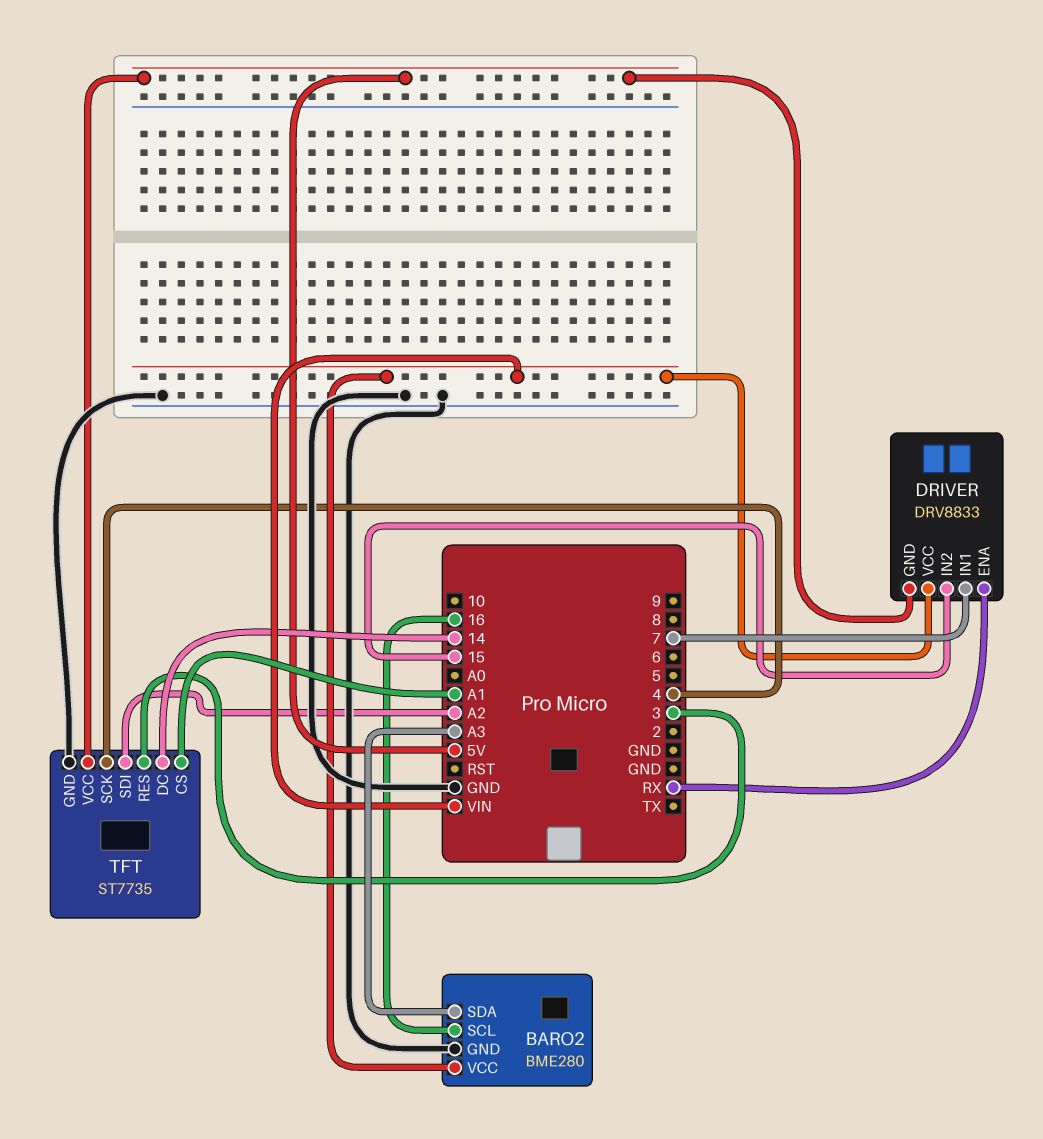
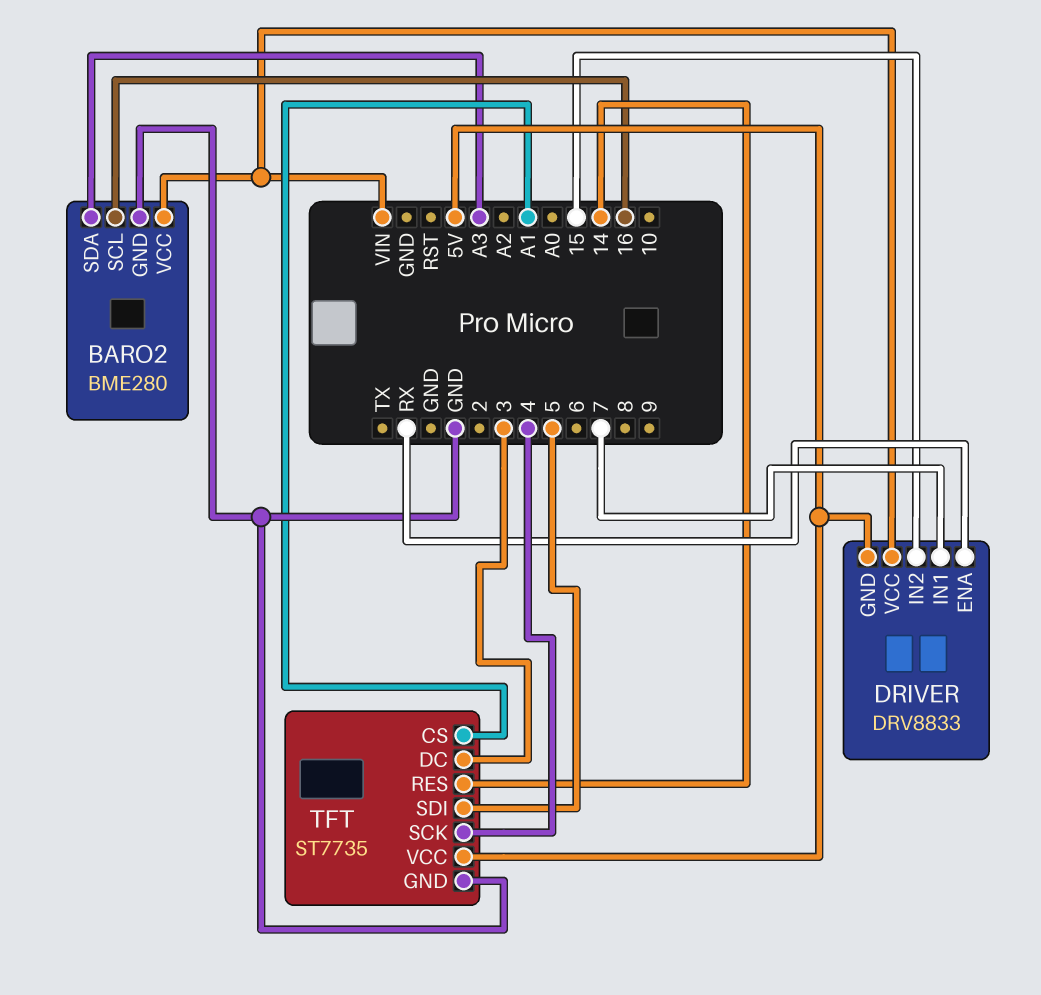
TFT pin DC: 14 -> 3
TFT pin RES: 3 -> 14
TFT pin SDI: A2 -> 5

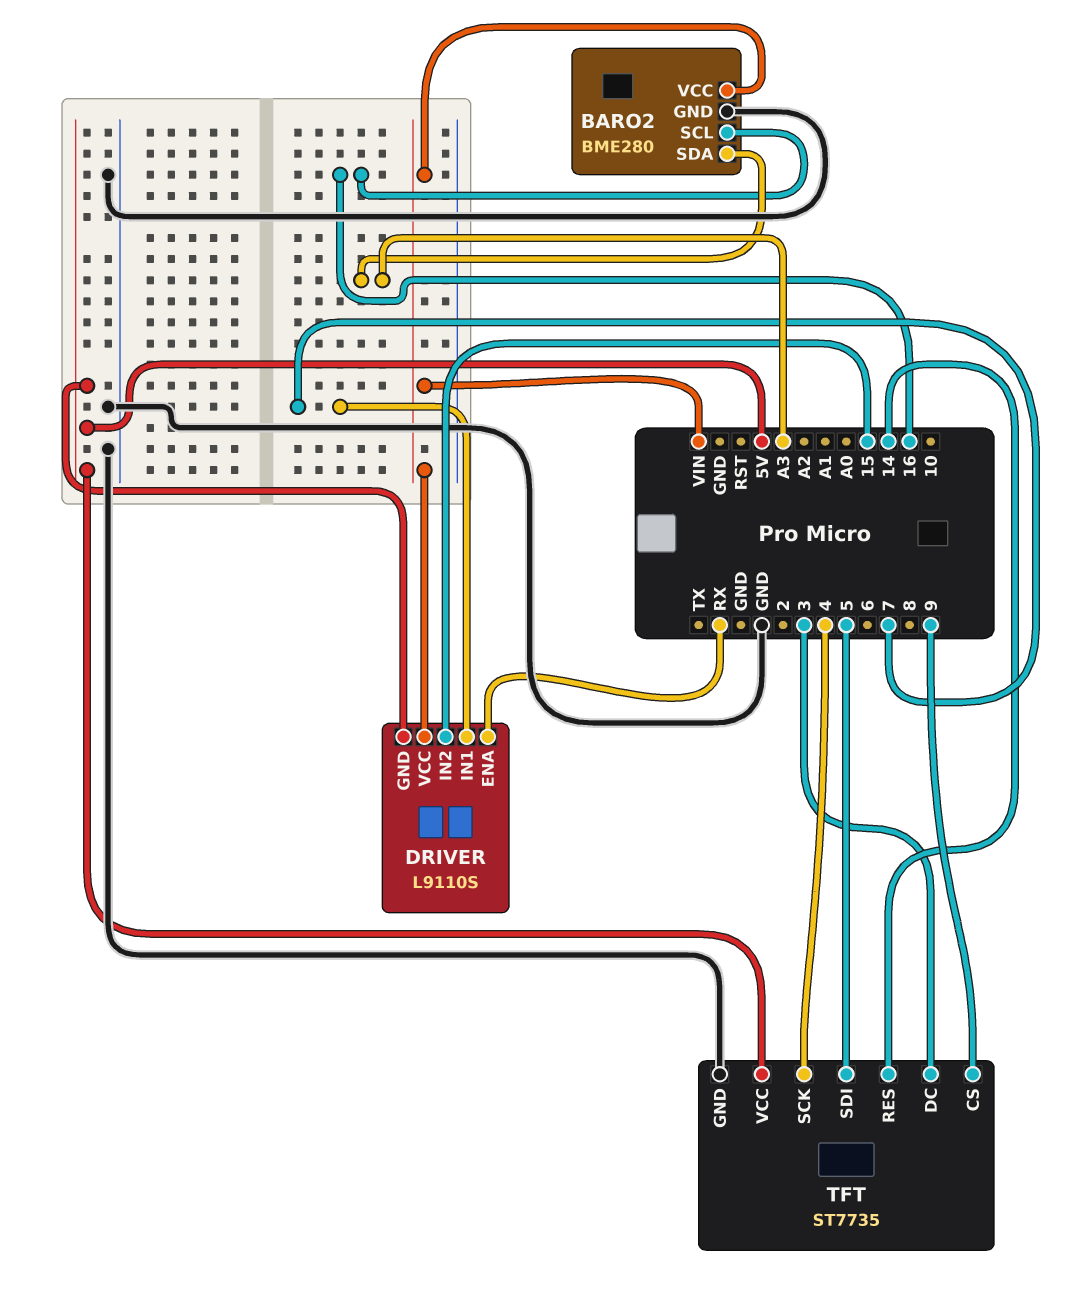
DRIVER: DRV8833 -> L9110S
TFT pin CS: A1 -> 9

